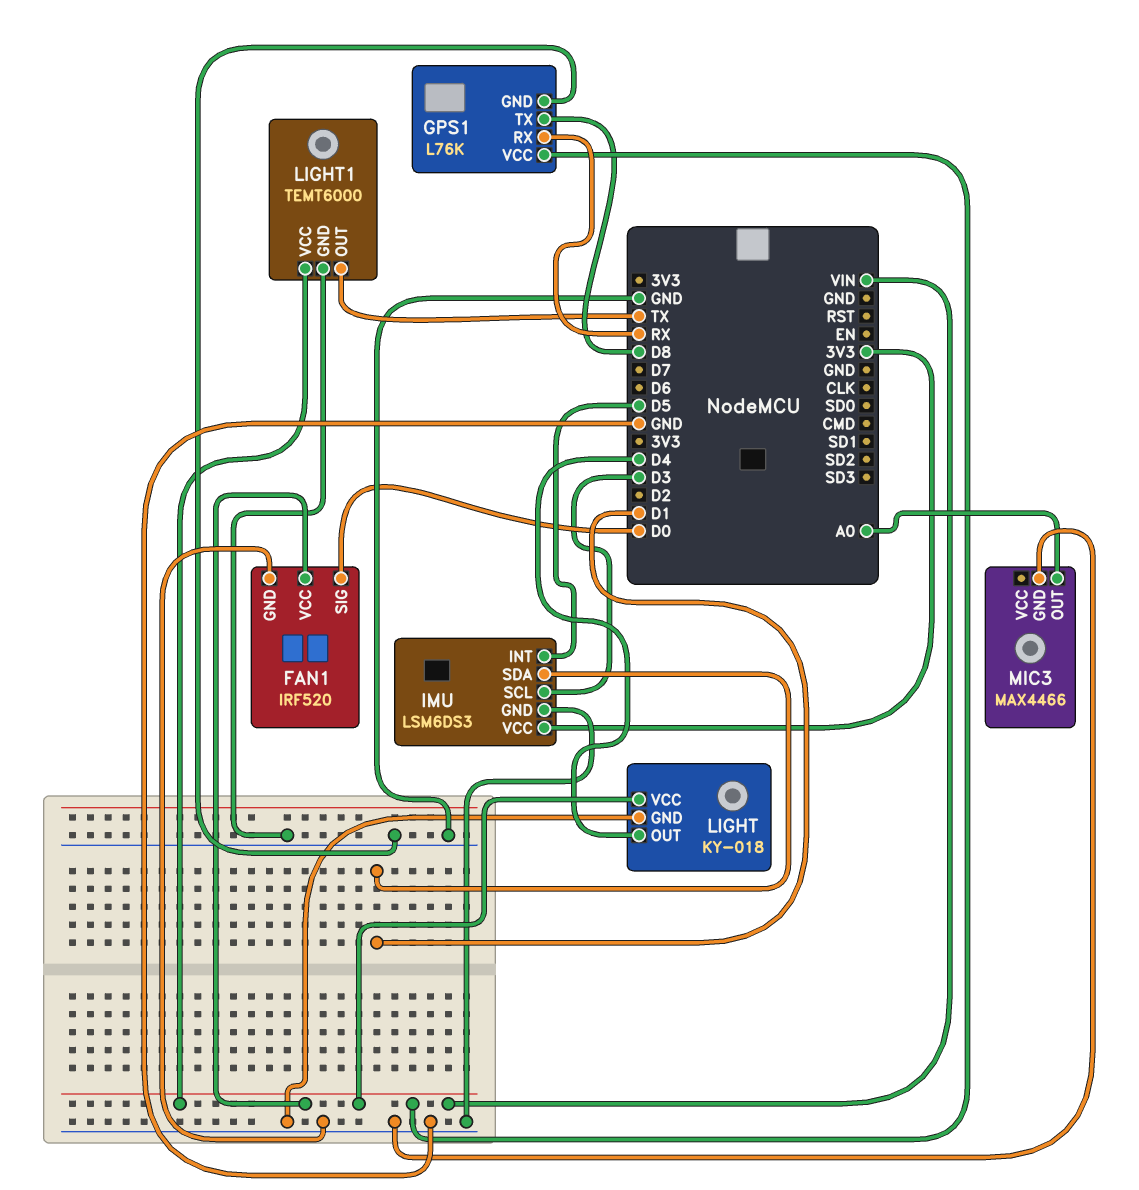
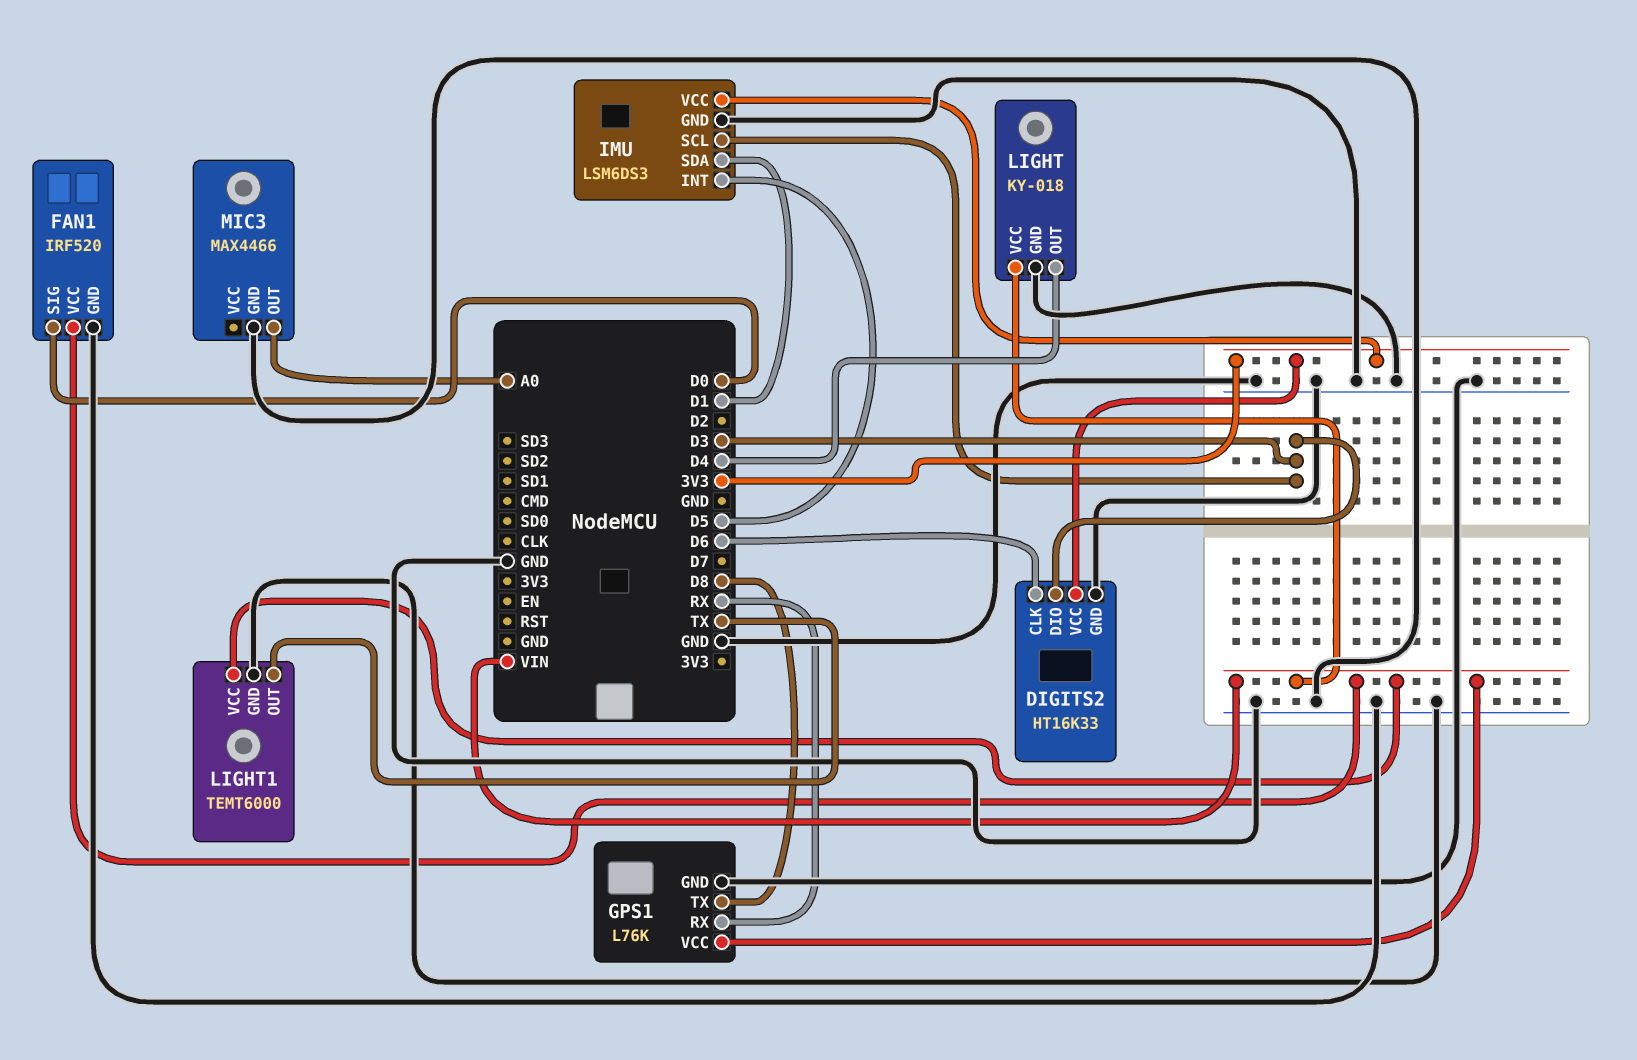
DIGITS2: none -> HT16K33
DIGITS2 pin CLK: none -> D6
DIGITS2 pin DIO: none -> D3
DIGITS2 pin GND: none -> GND
DIGITS2 pin VCC: none -> 3V3

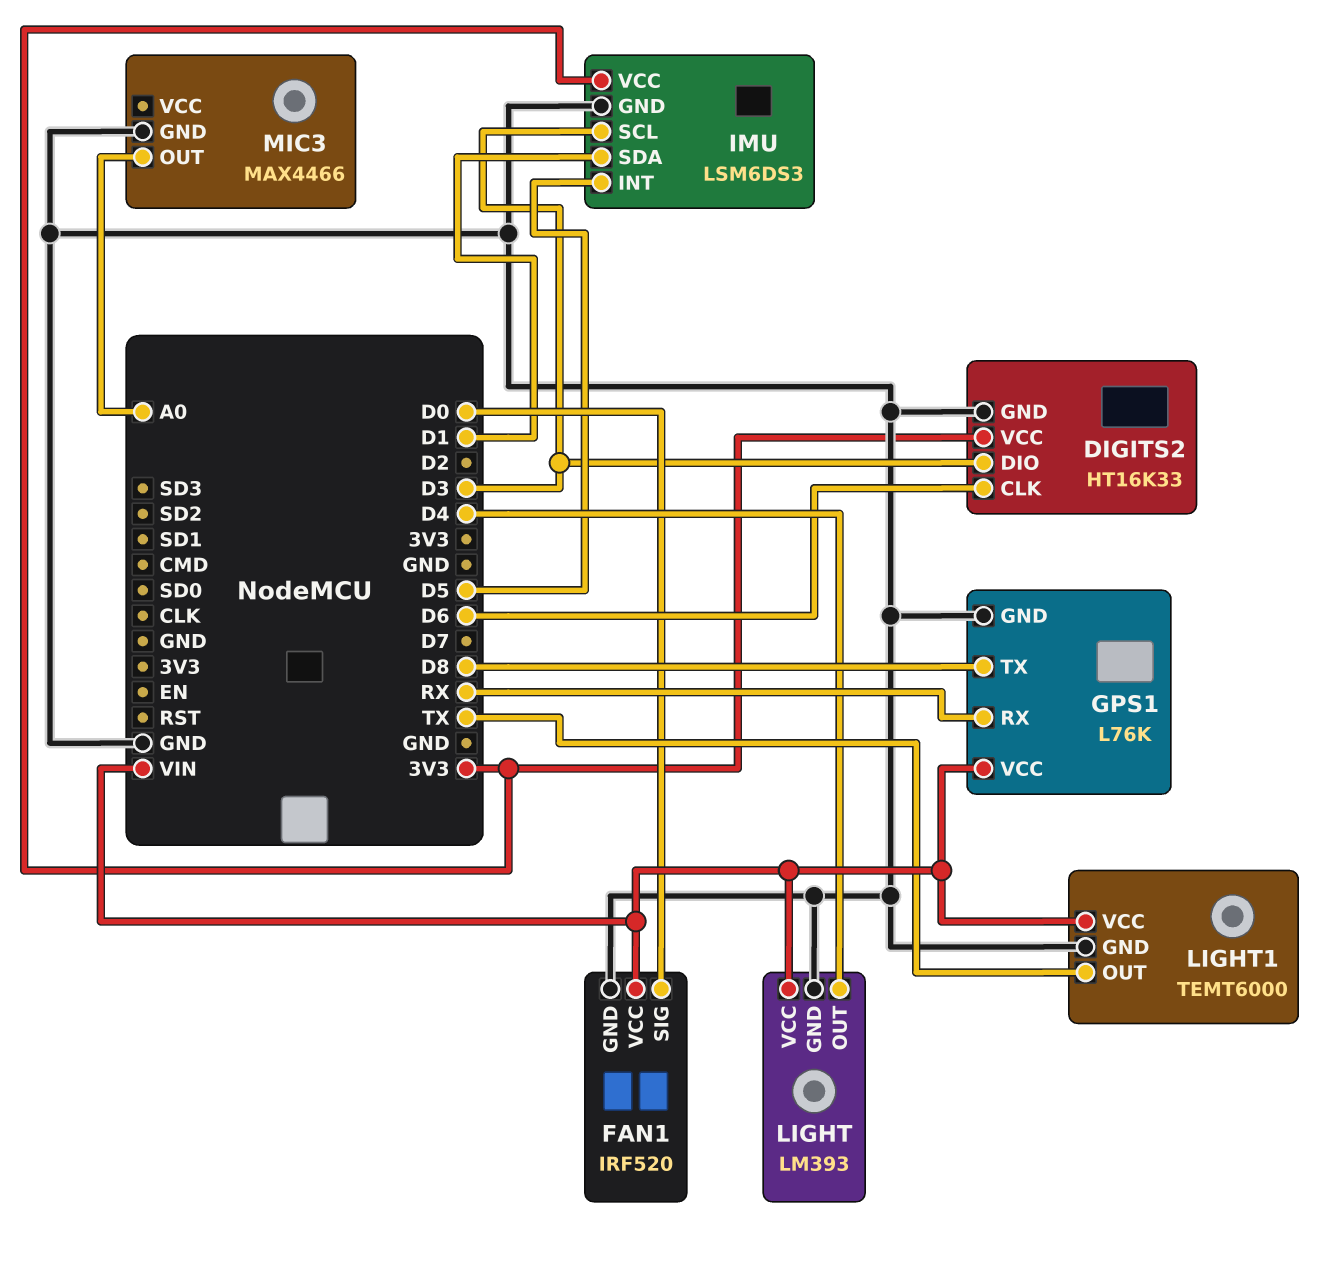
LIGHT: KY-018 -> LM393

